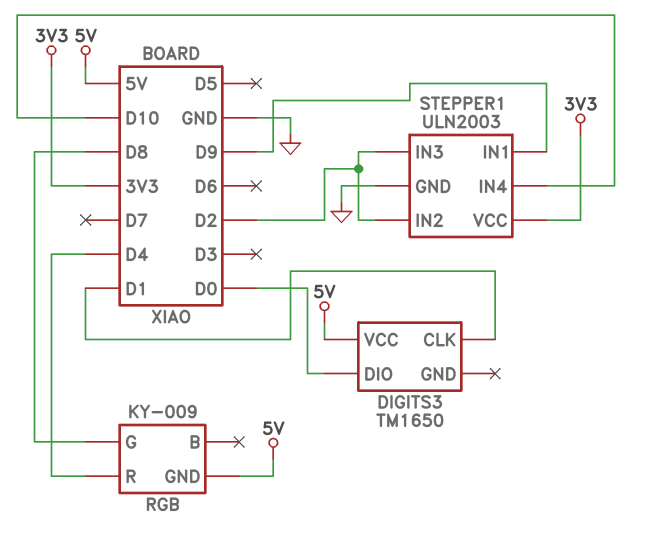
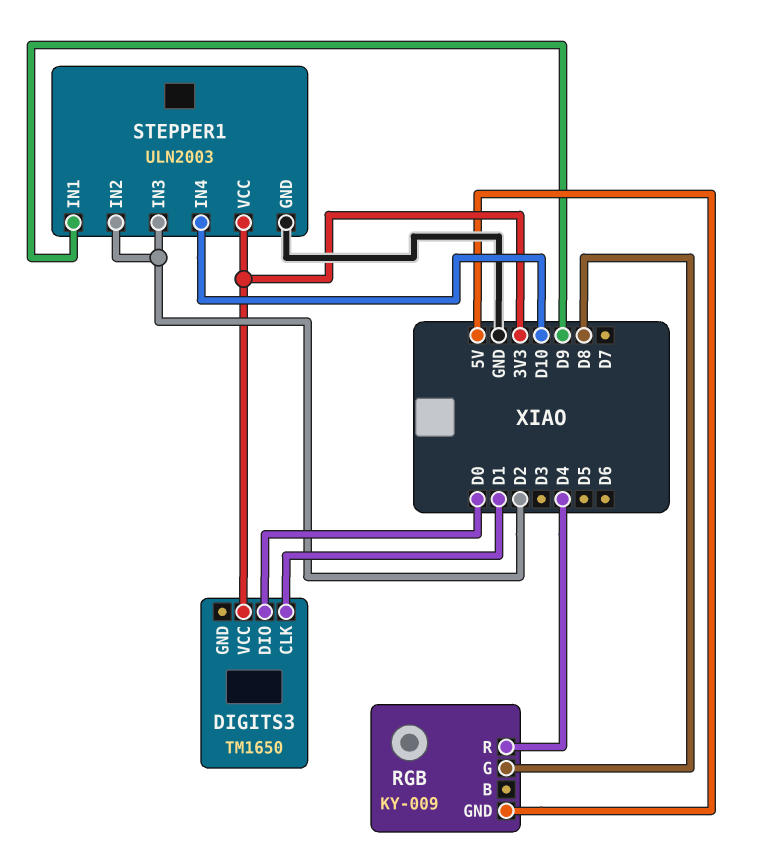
DIGITS3 pin VCC: 5V -> 3V3

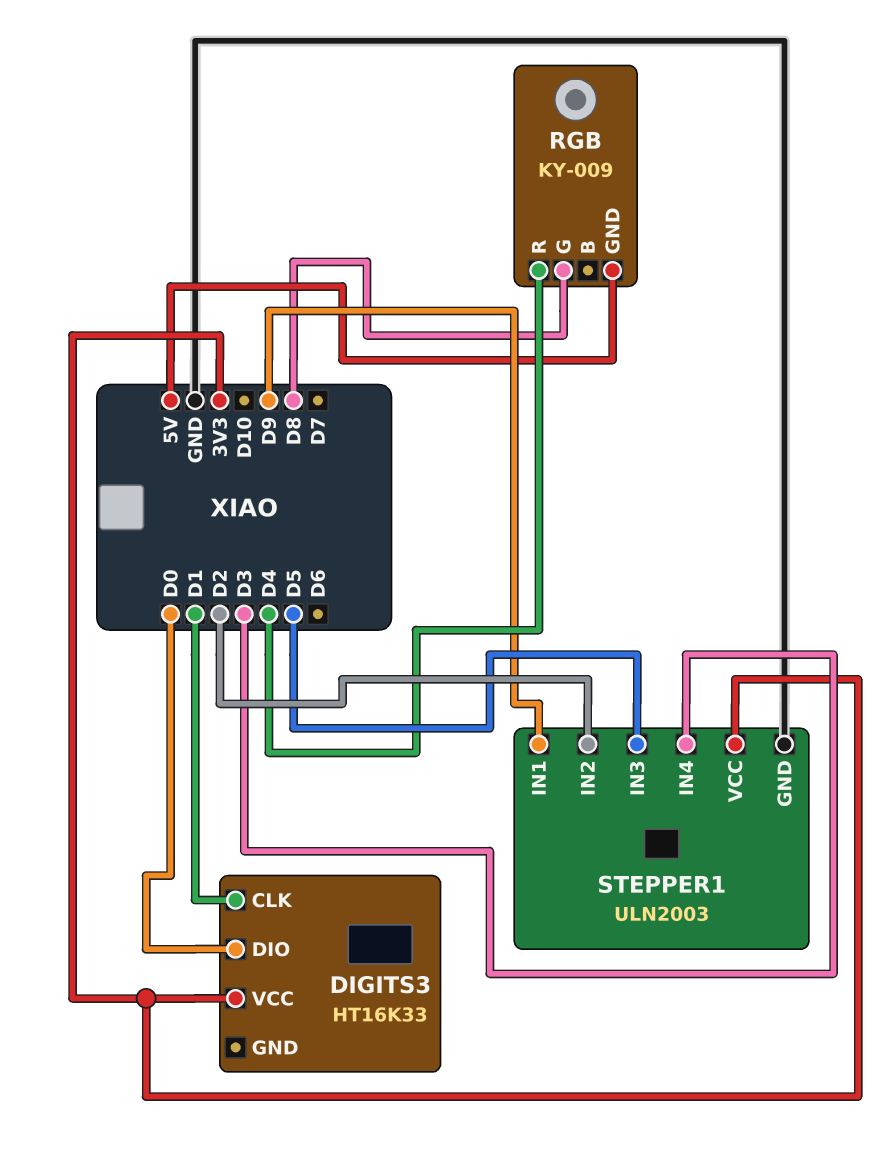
DIGITS3: TM1650 -> HT16K33
STEPPER1 pin IN3: D2 -> D5
STEPPER1 pin IN4: D10 -> D3

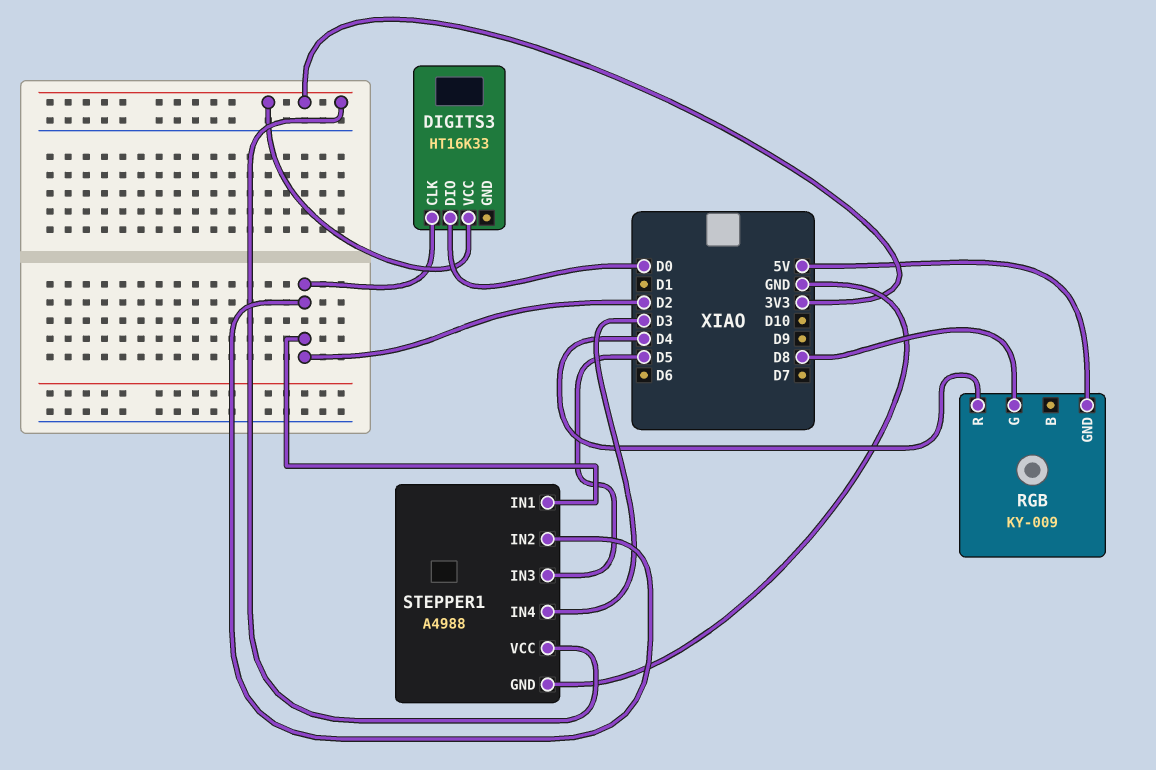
DIGITS3 pin CLK: D1 -> D2
STEPPER1: ULN2003 -> A4988
STEPPER1 pin IN1: D9 -> D2

